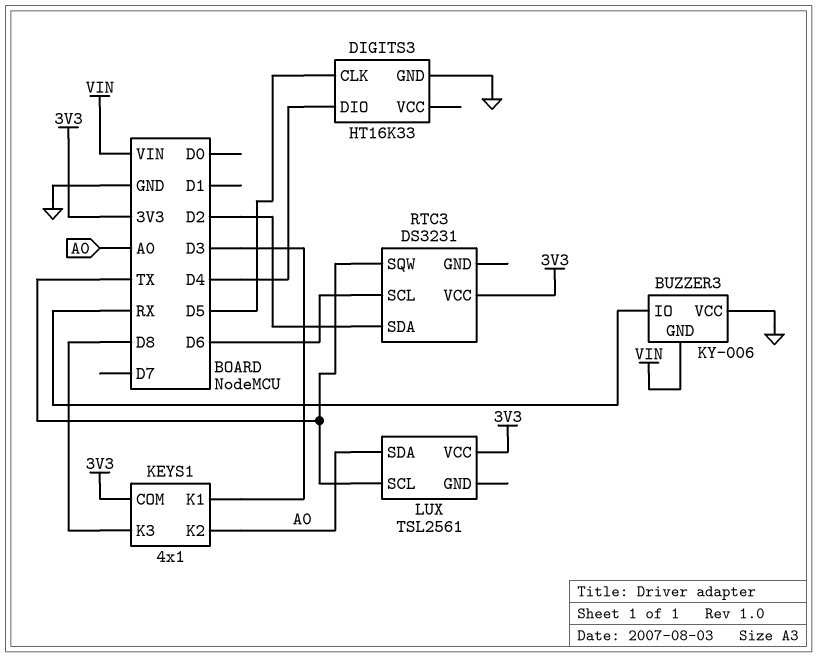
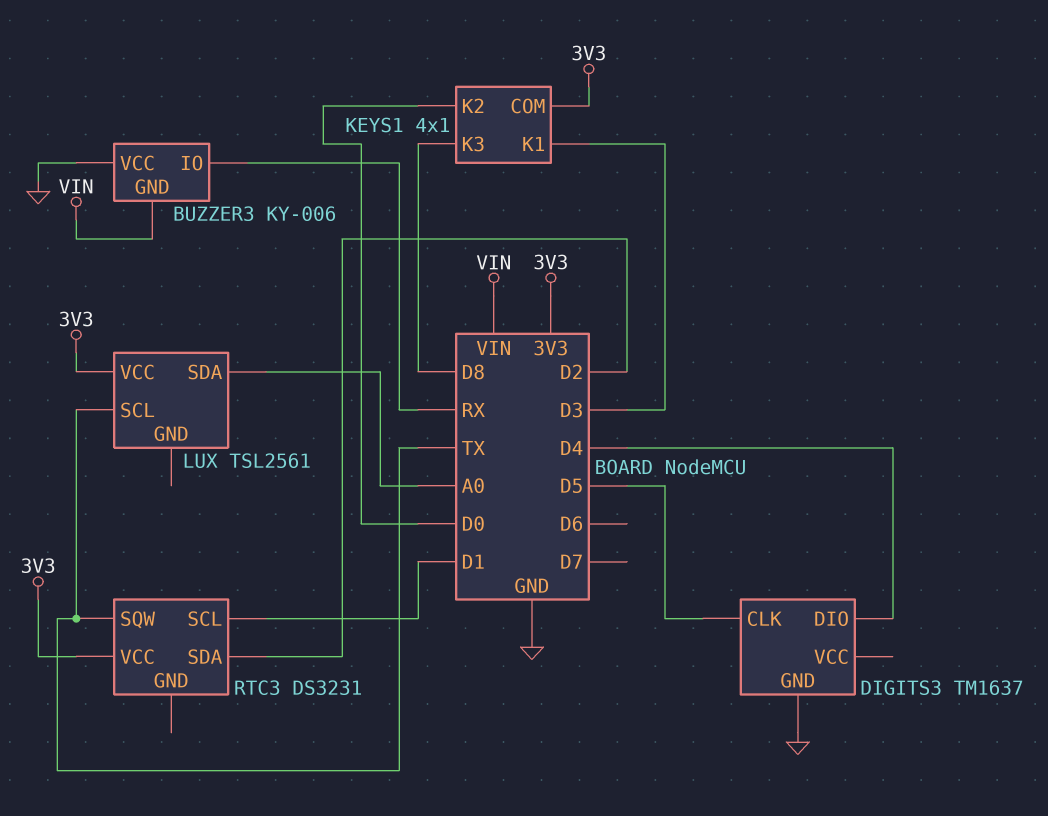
DIGITS3: HT16K33 -> TM1637
KEYS1 pin K2: A0 -> D0
RTC3 pin SCL: D6 -> D1

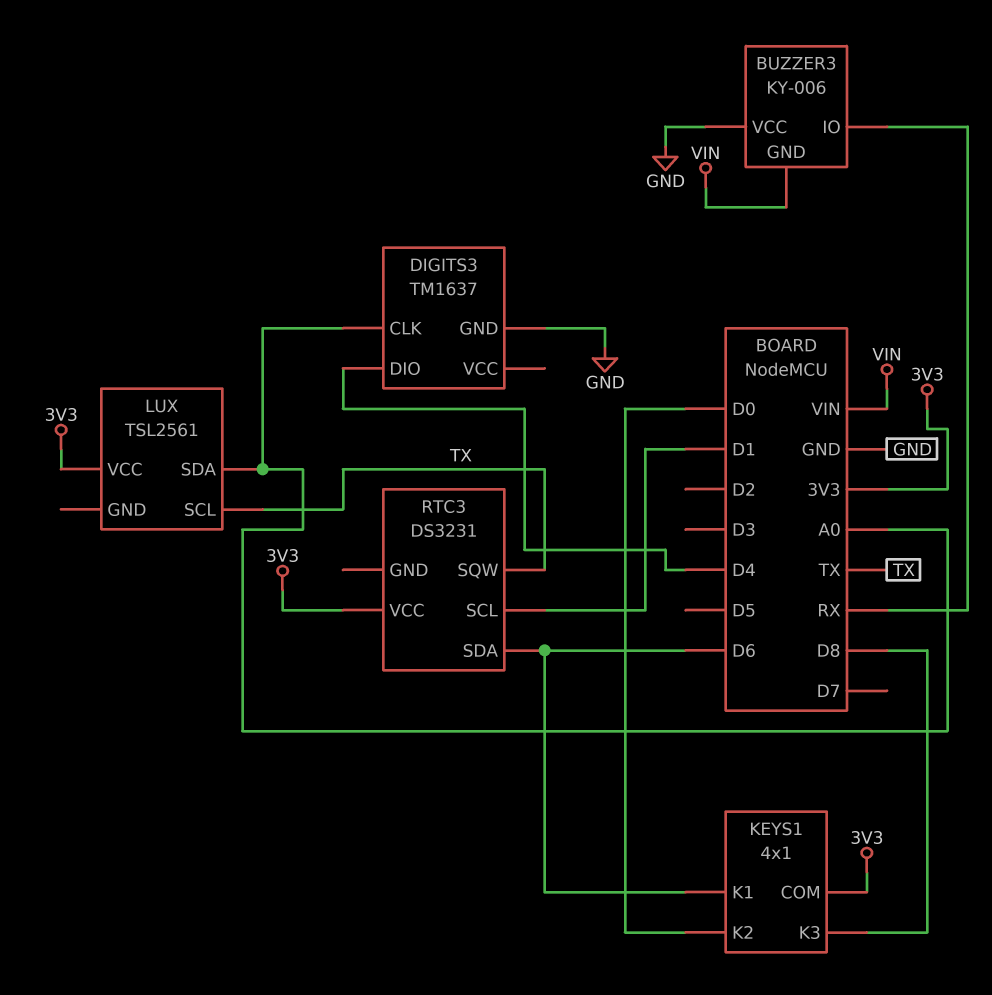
DIGITS3 pin CLK: D5 -> A0
KEYS1 pin K1: D3 -> D6
RTC3 pin SDA: D2 -> D6

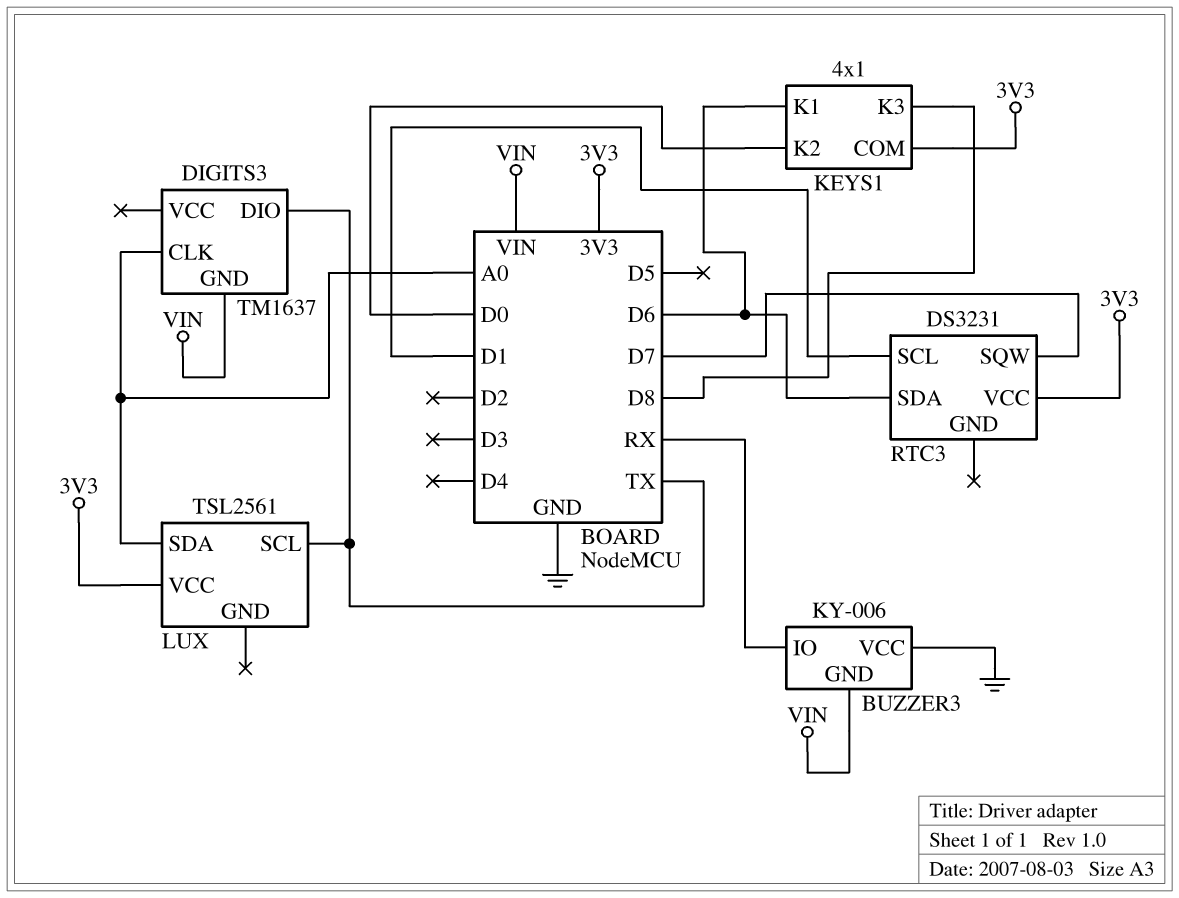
DIGITS3 pin DIO: D4 -> TX
DIGITS3 pin GND: GND -> VIN
RTC3 pin SQW: TX -> D7

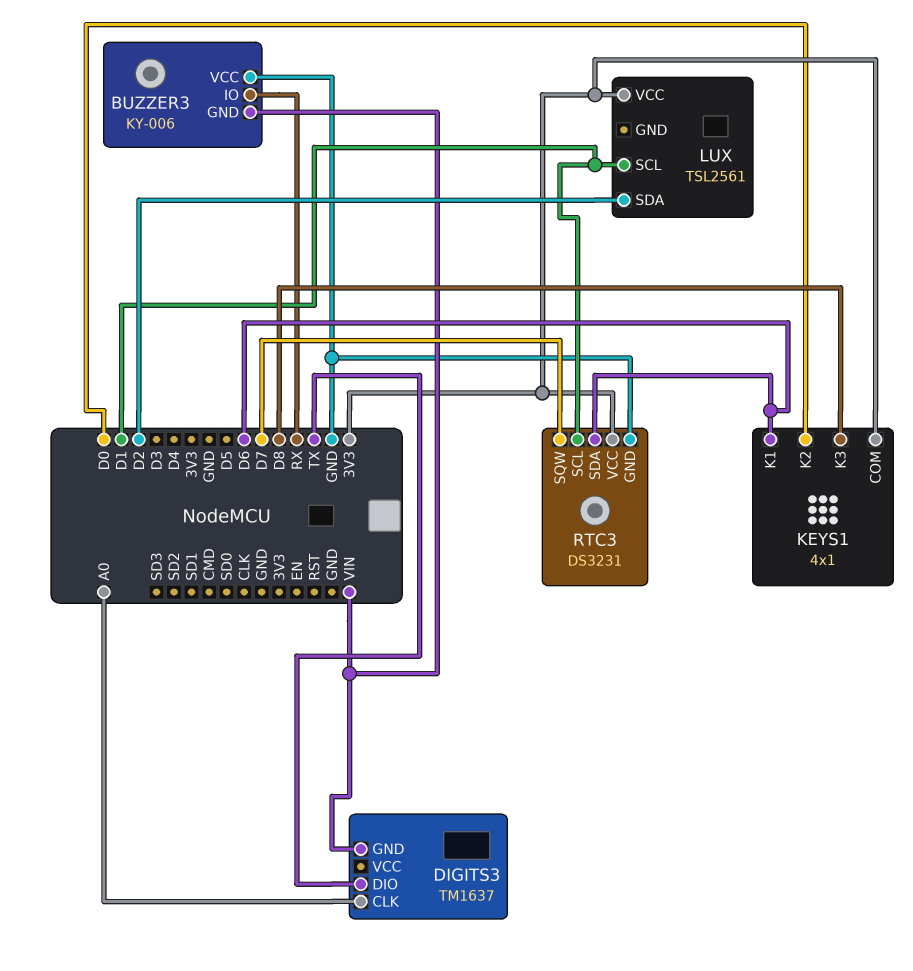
LUX pin SCL: TX -> D1
LUX pin SDA: A0 -> D2
RTC3 pin GND: none -> GND

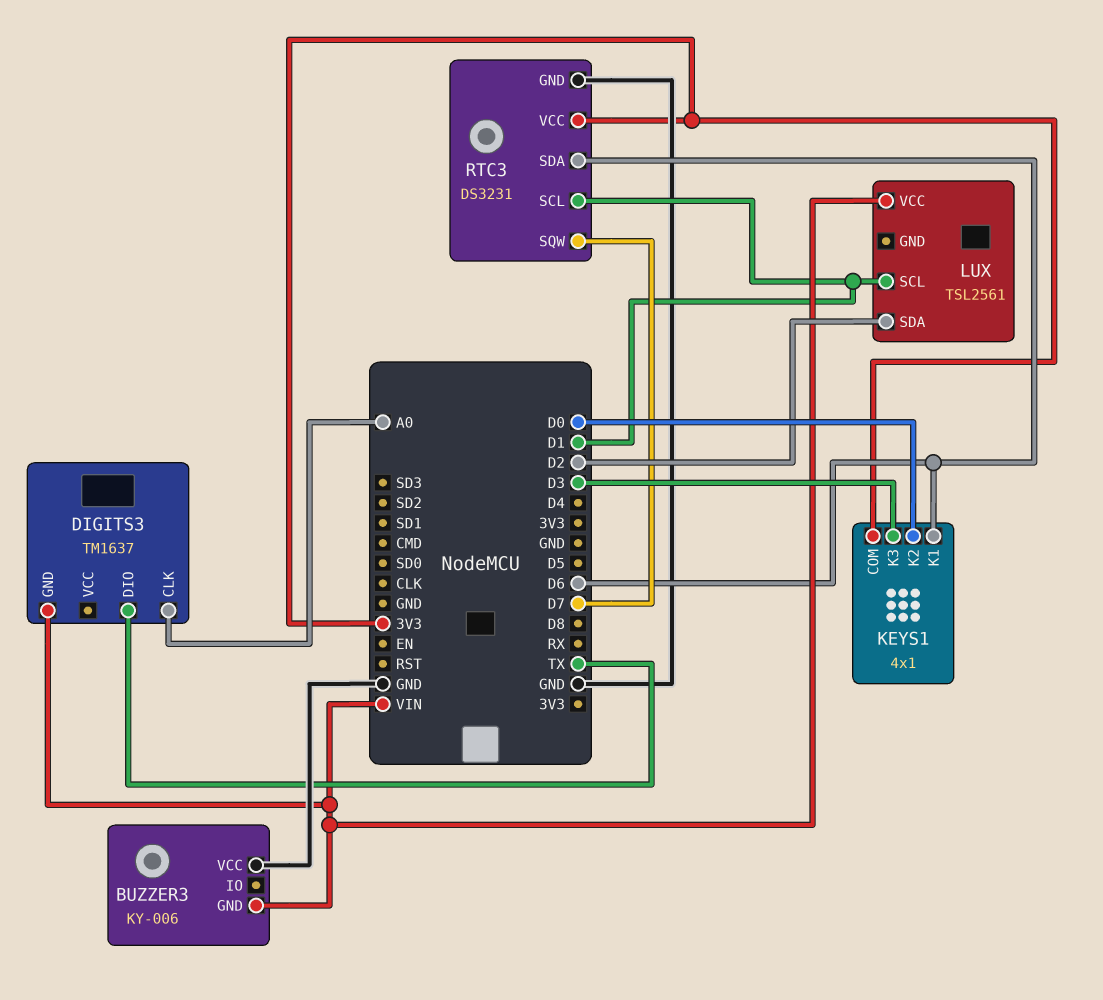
BUZZER3 pin IO: RX -> none
KEYS1 pin K3: D8 -> D3
LUX pin VCC: 3V3 -> VIN

